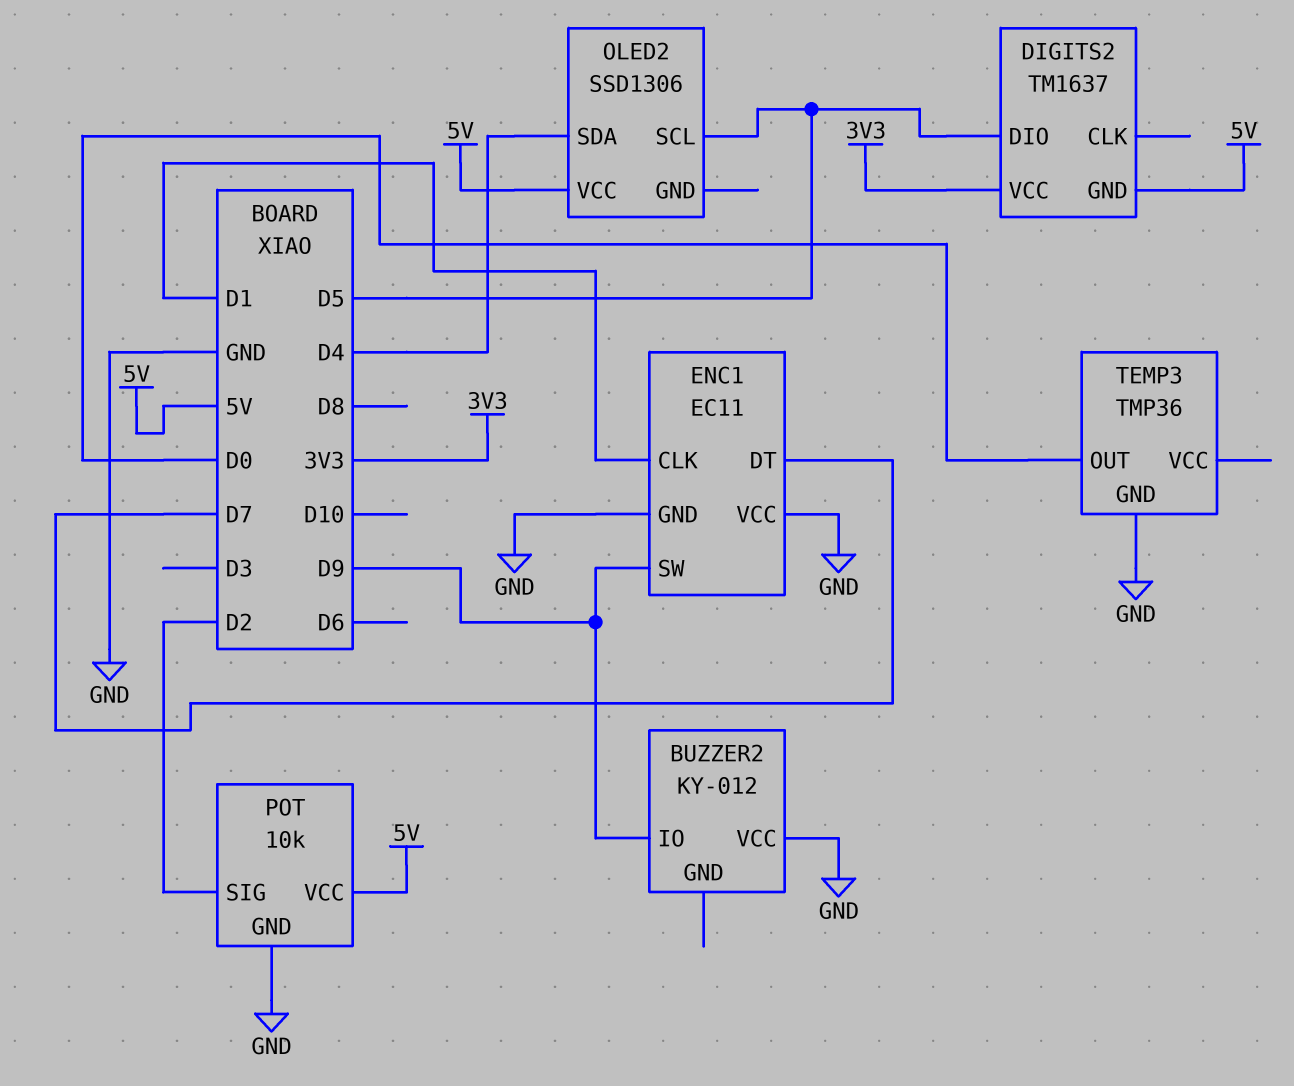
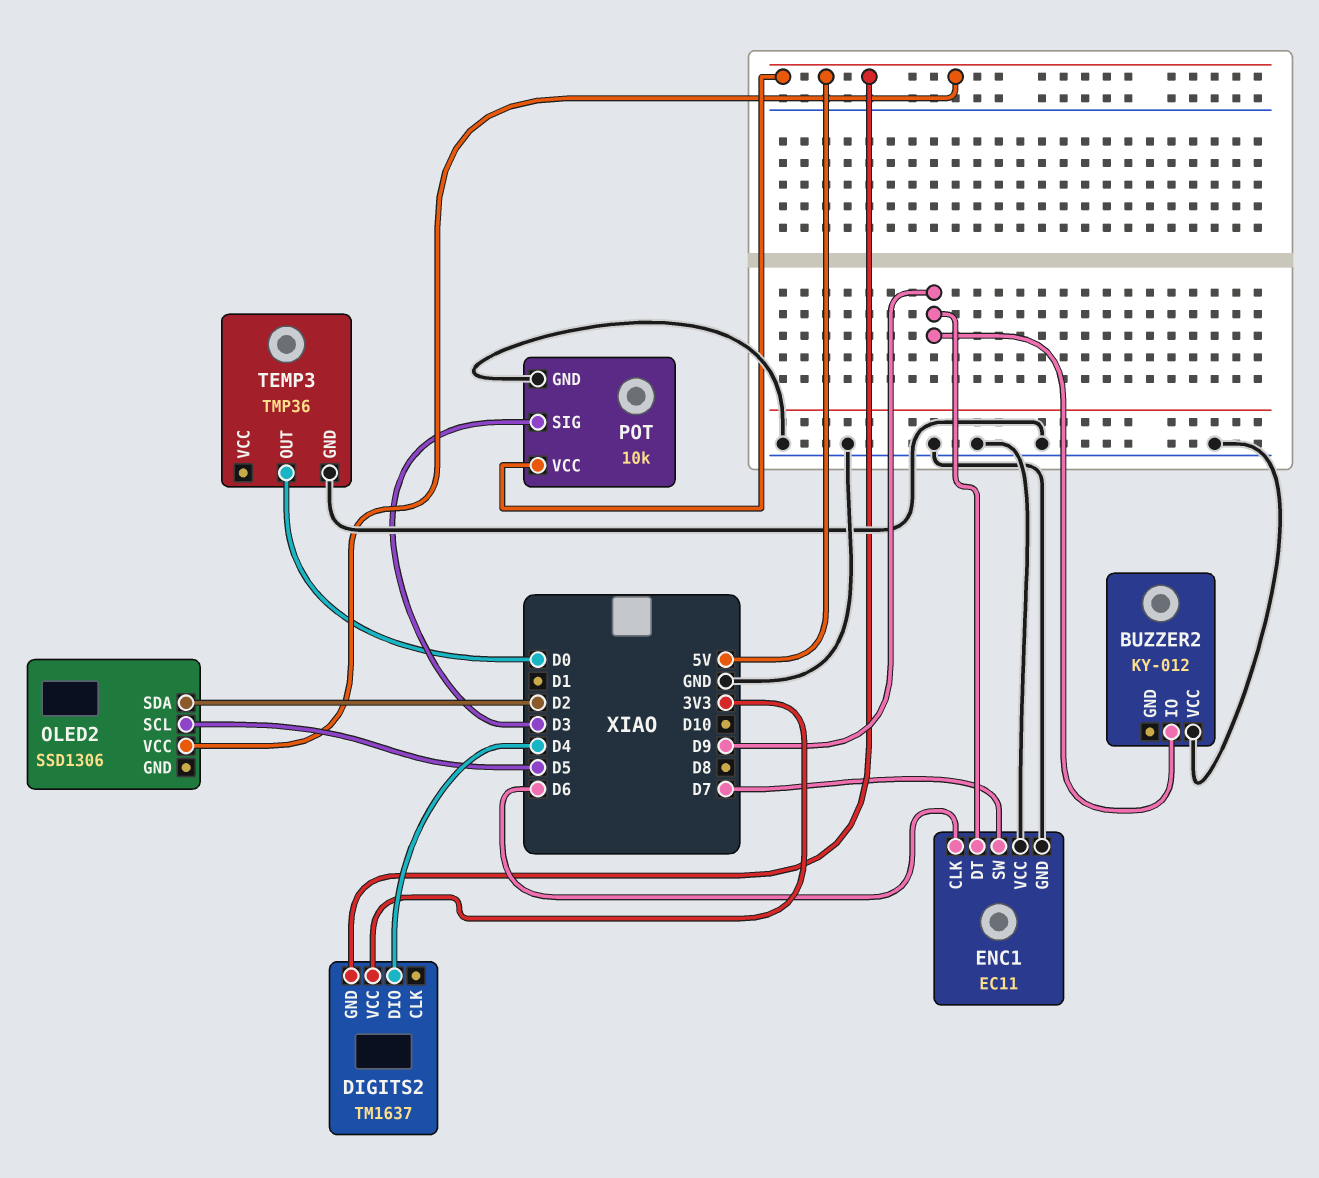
DIGITS2 pin DIO: D5 -> D4
ENC1 pin CLK: D1 -> D6
ENC1 pin DT: D7 -> D9
ENC1 pin SW: D9 -> D7
OLED2 pin SDA: D4 -> D2
POT pin SIG: D2 -> D3

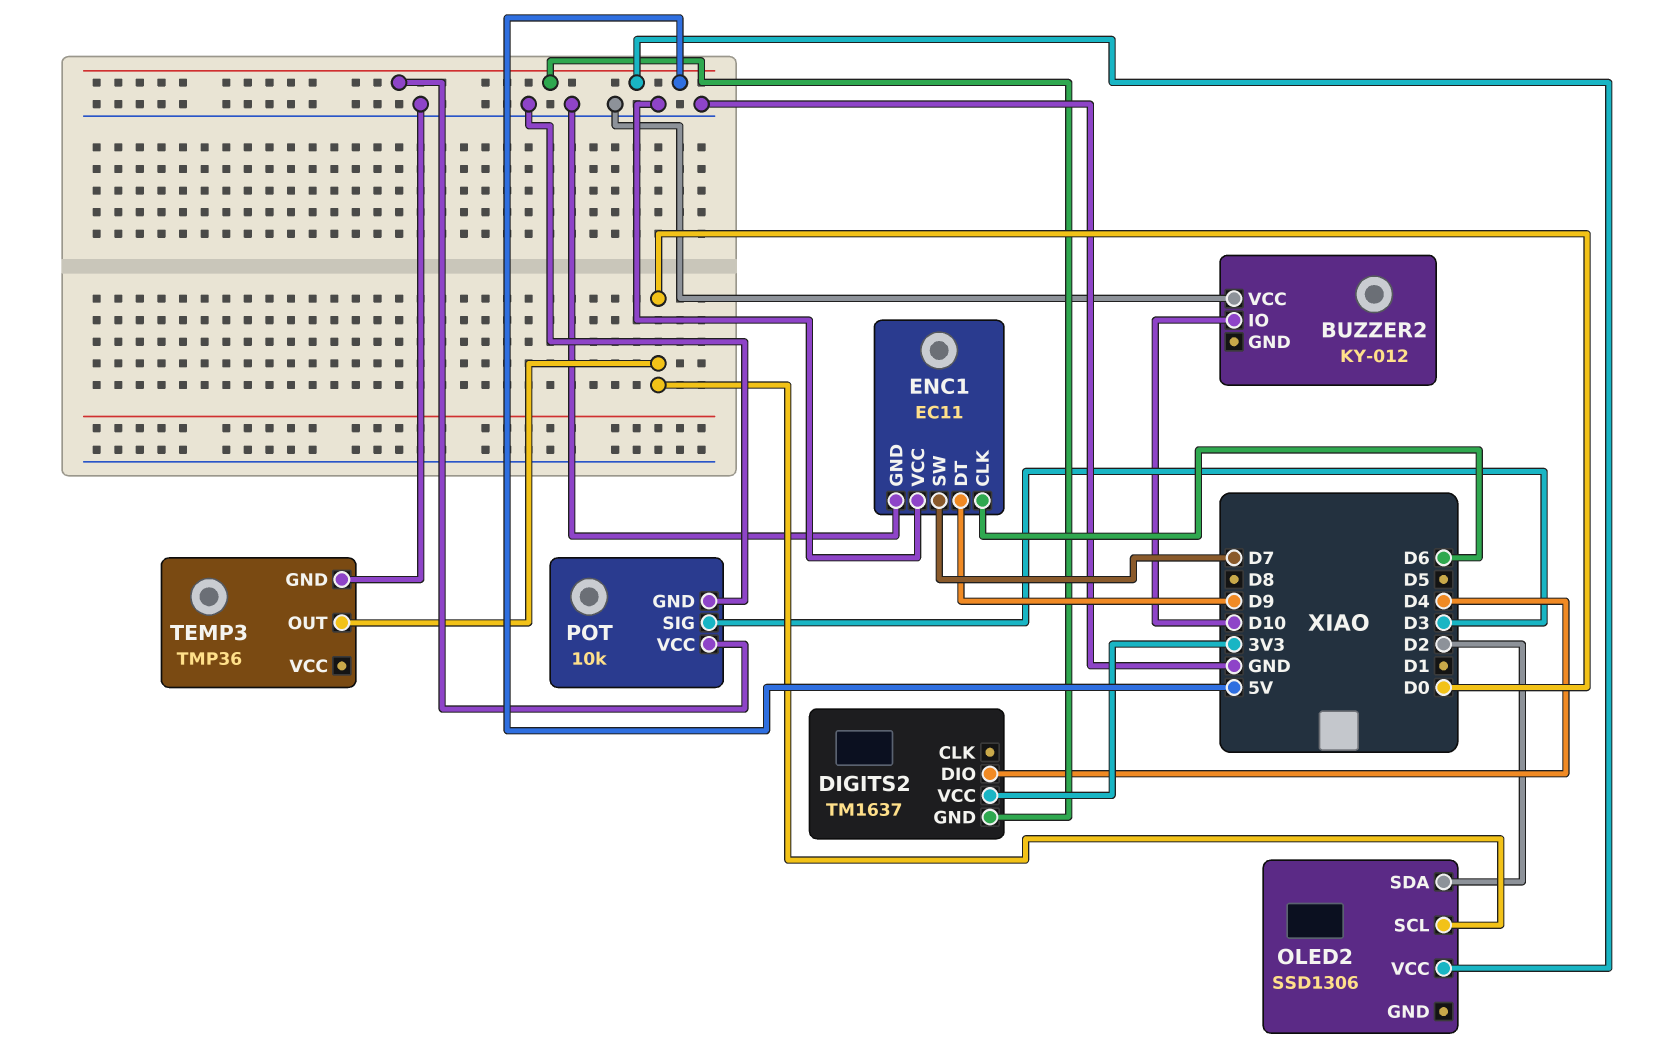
BUZZER2 pin IO: D9 -> D10
OLED2 pin SCL: D5 -> D0

